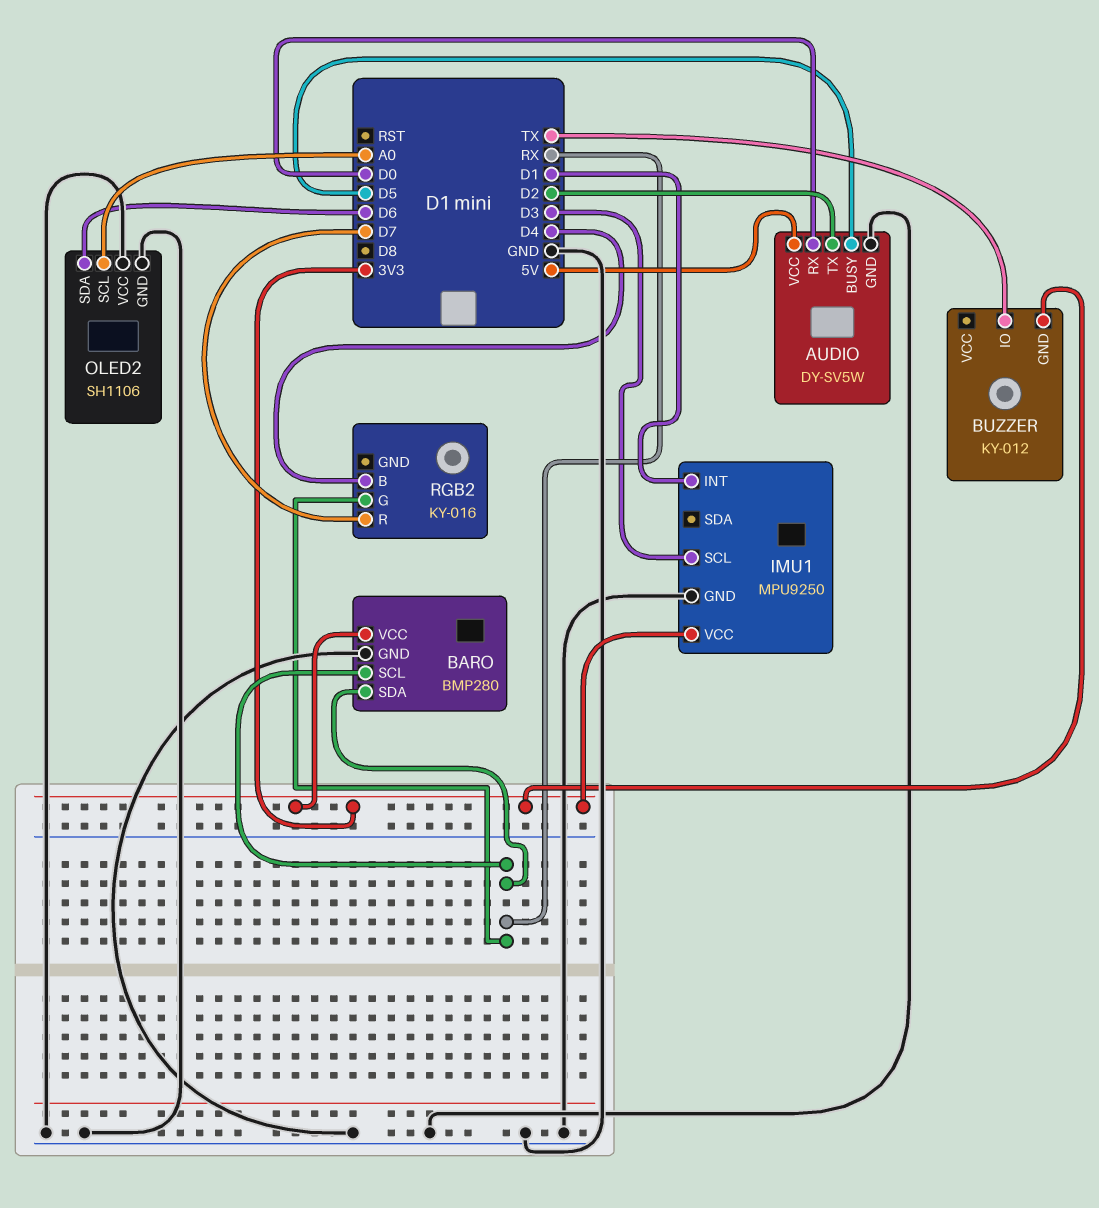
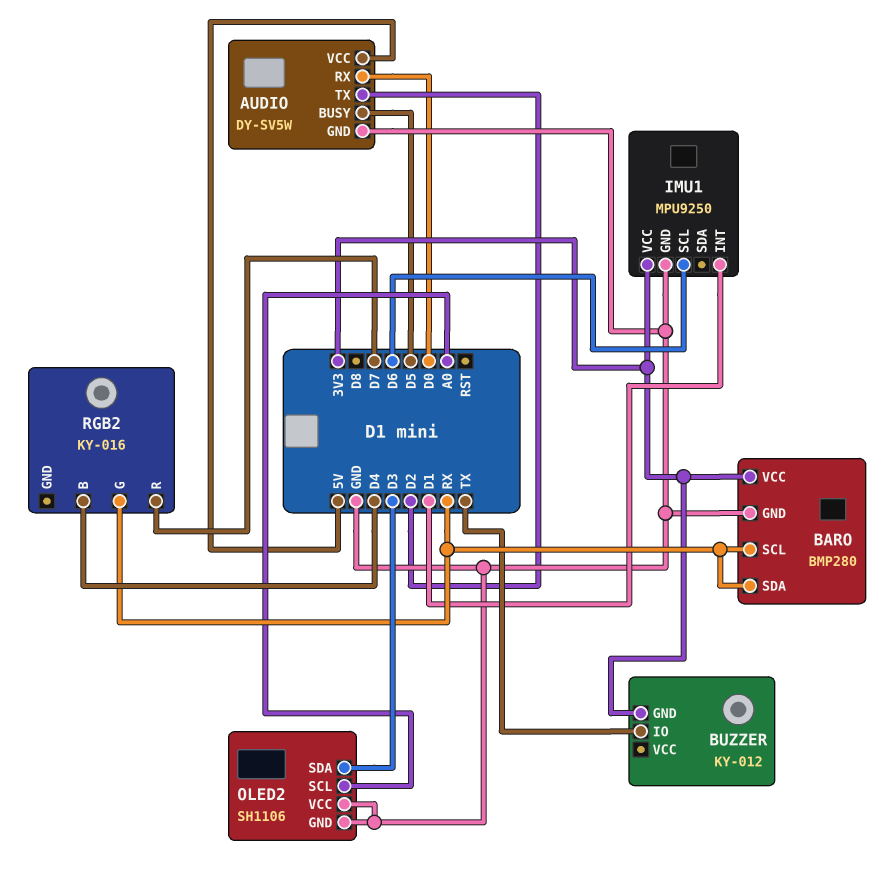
IMU1 pin SCL: D3 -> D6
OLED2 pin SDA: D6 -> D3

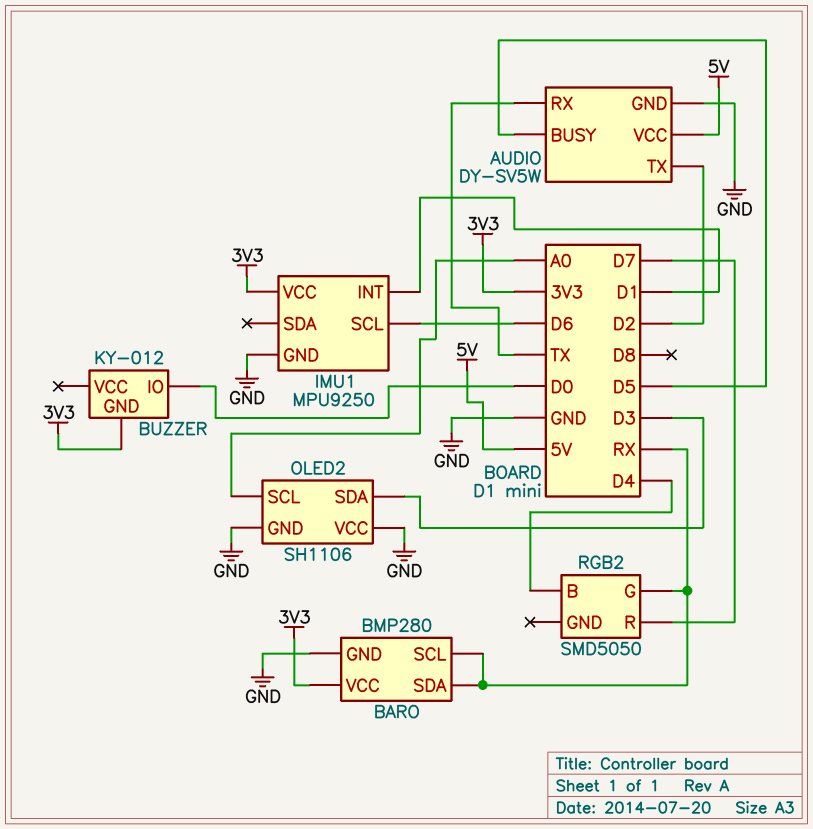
AUDIO pin RX: D0 -> TX
BUZZER pin IO: TX -> D0
RGB2: KY-016 -> SMD5050

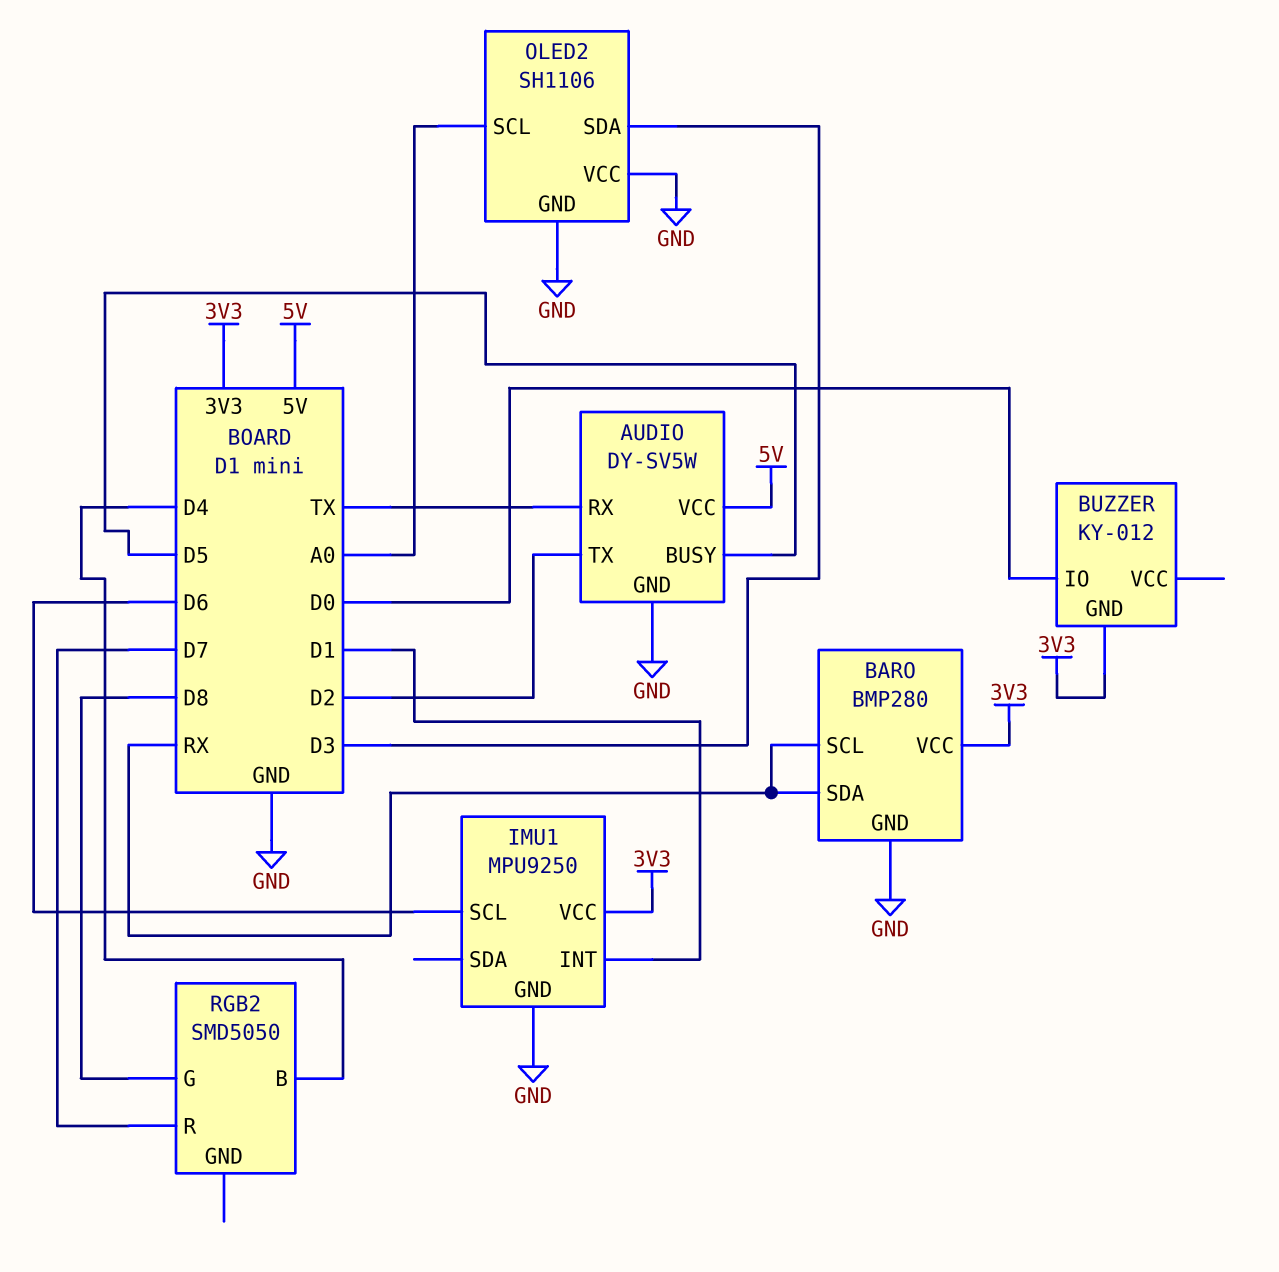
RGB2 pin G: RX -> D8

